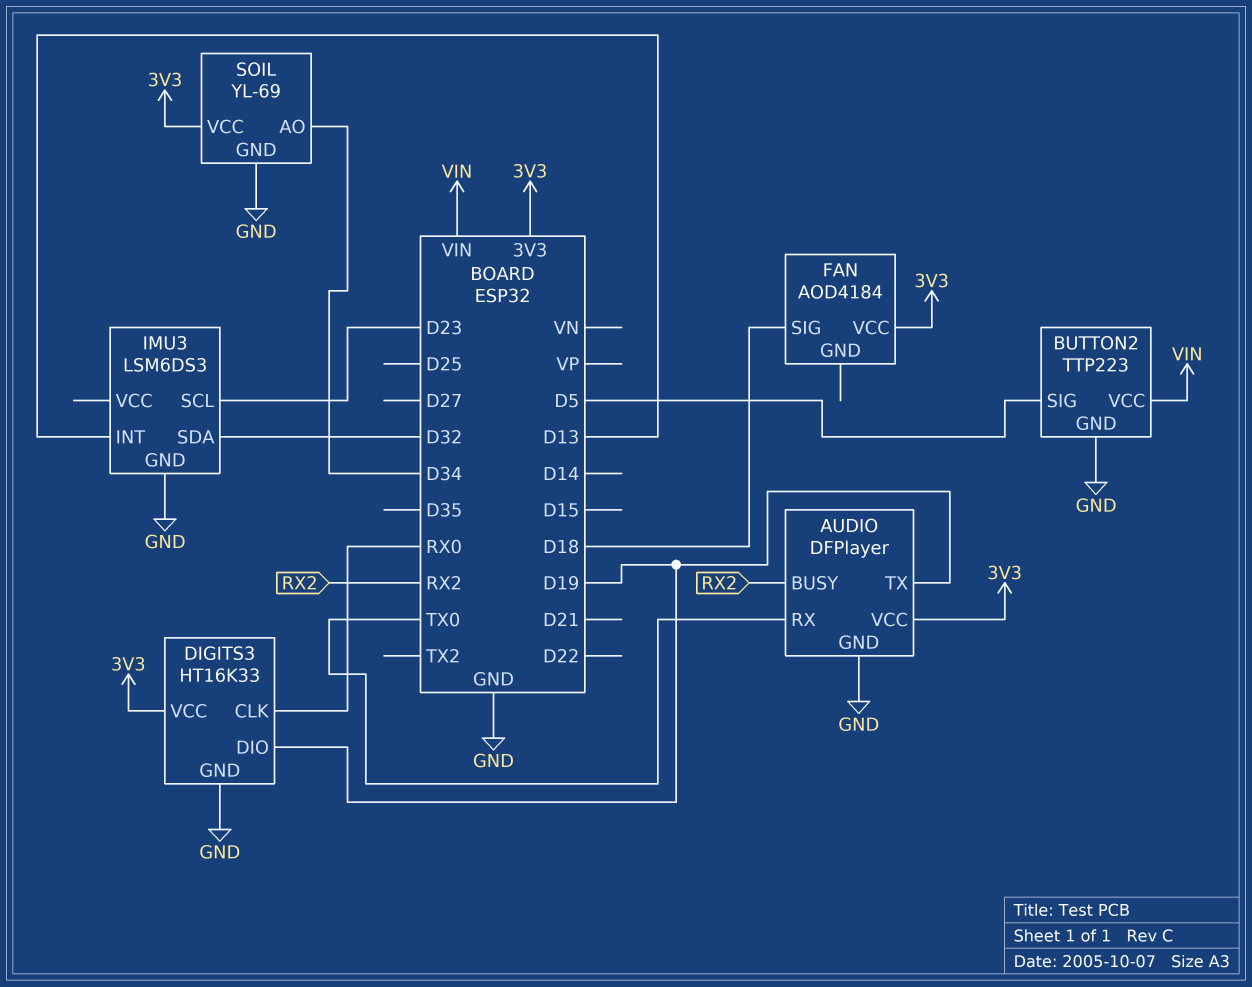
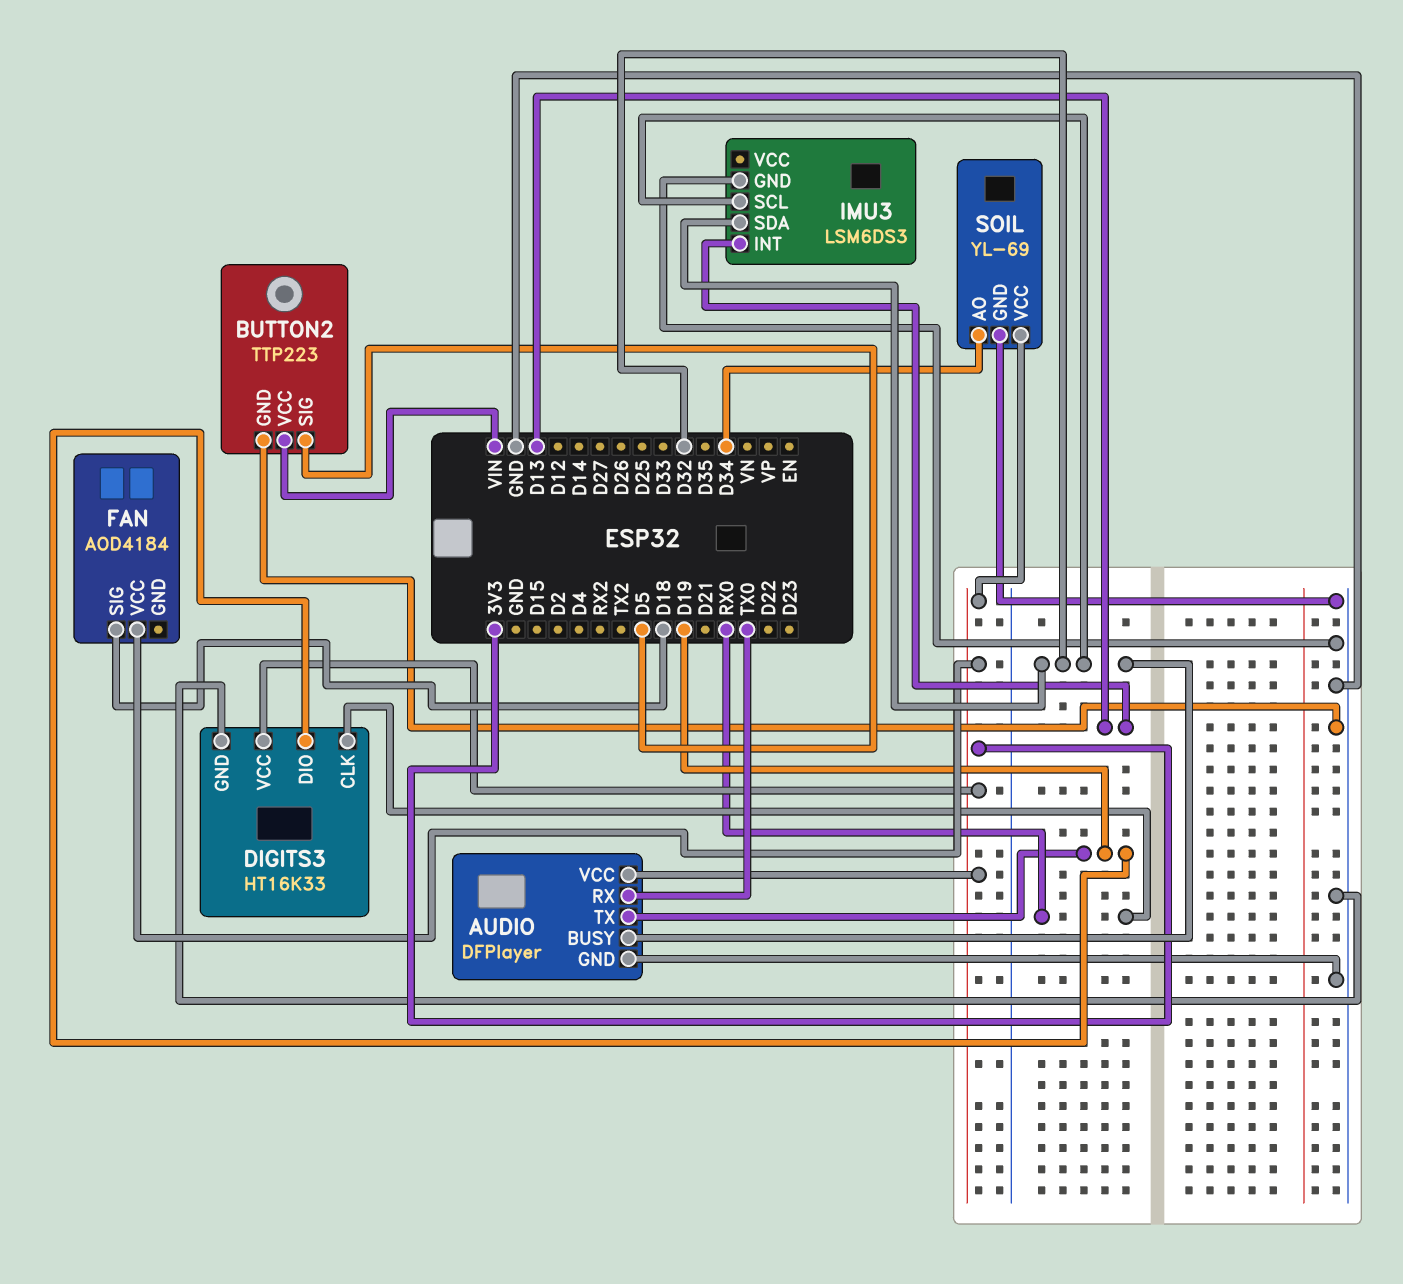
AUDIO pin BUSY: RX2 -> D32
IMU3 pin SCL: D23 -> D32

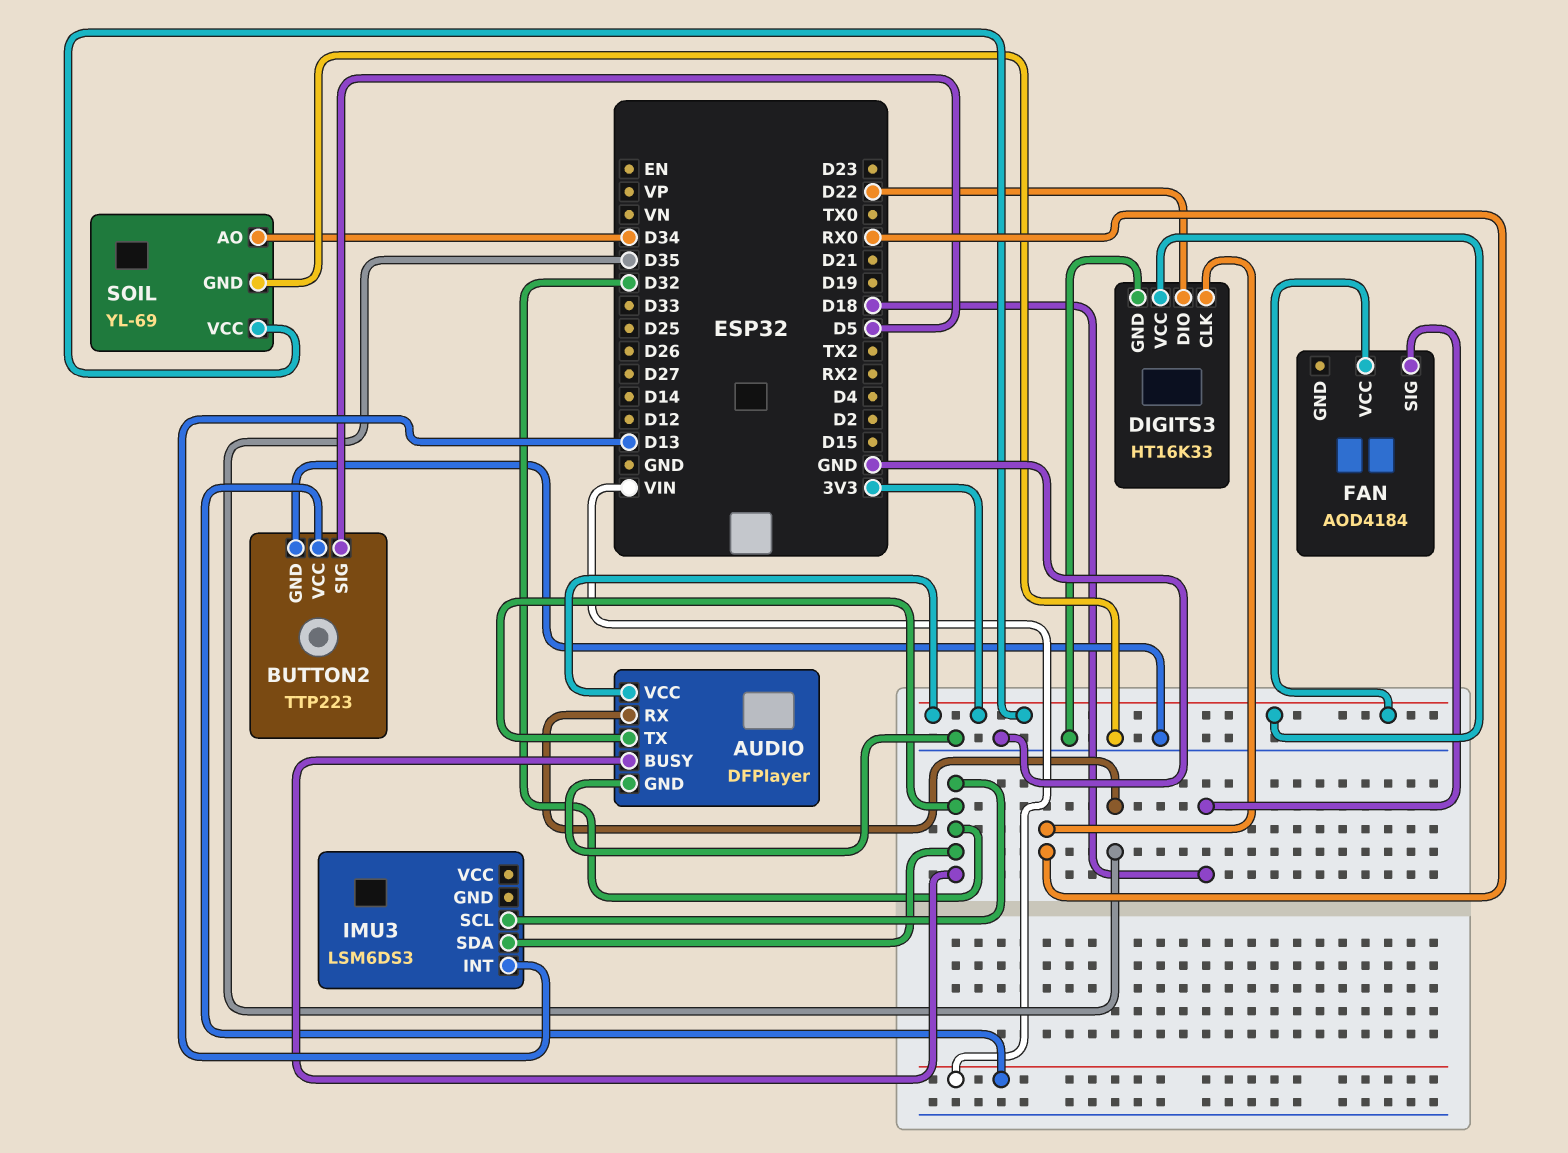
AUDIO pin RX: TX0 -> D35
AUDIO pin TX: D19 -> D32
DIGITS3 pin DIO: D19 -> D22
IMU3 pin GND: GND -> none

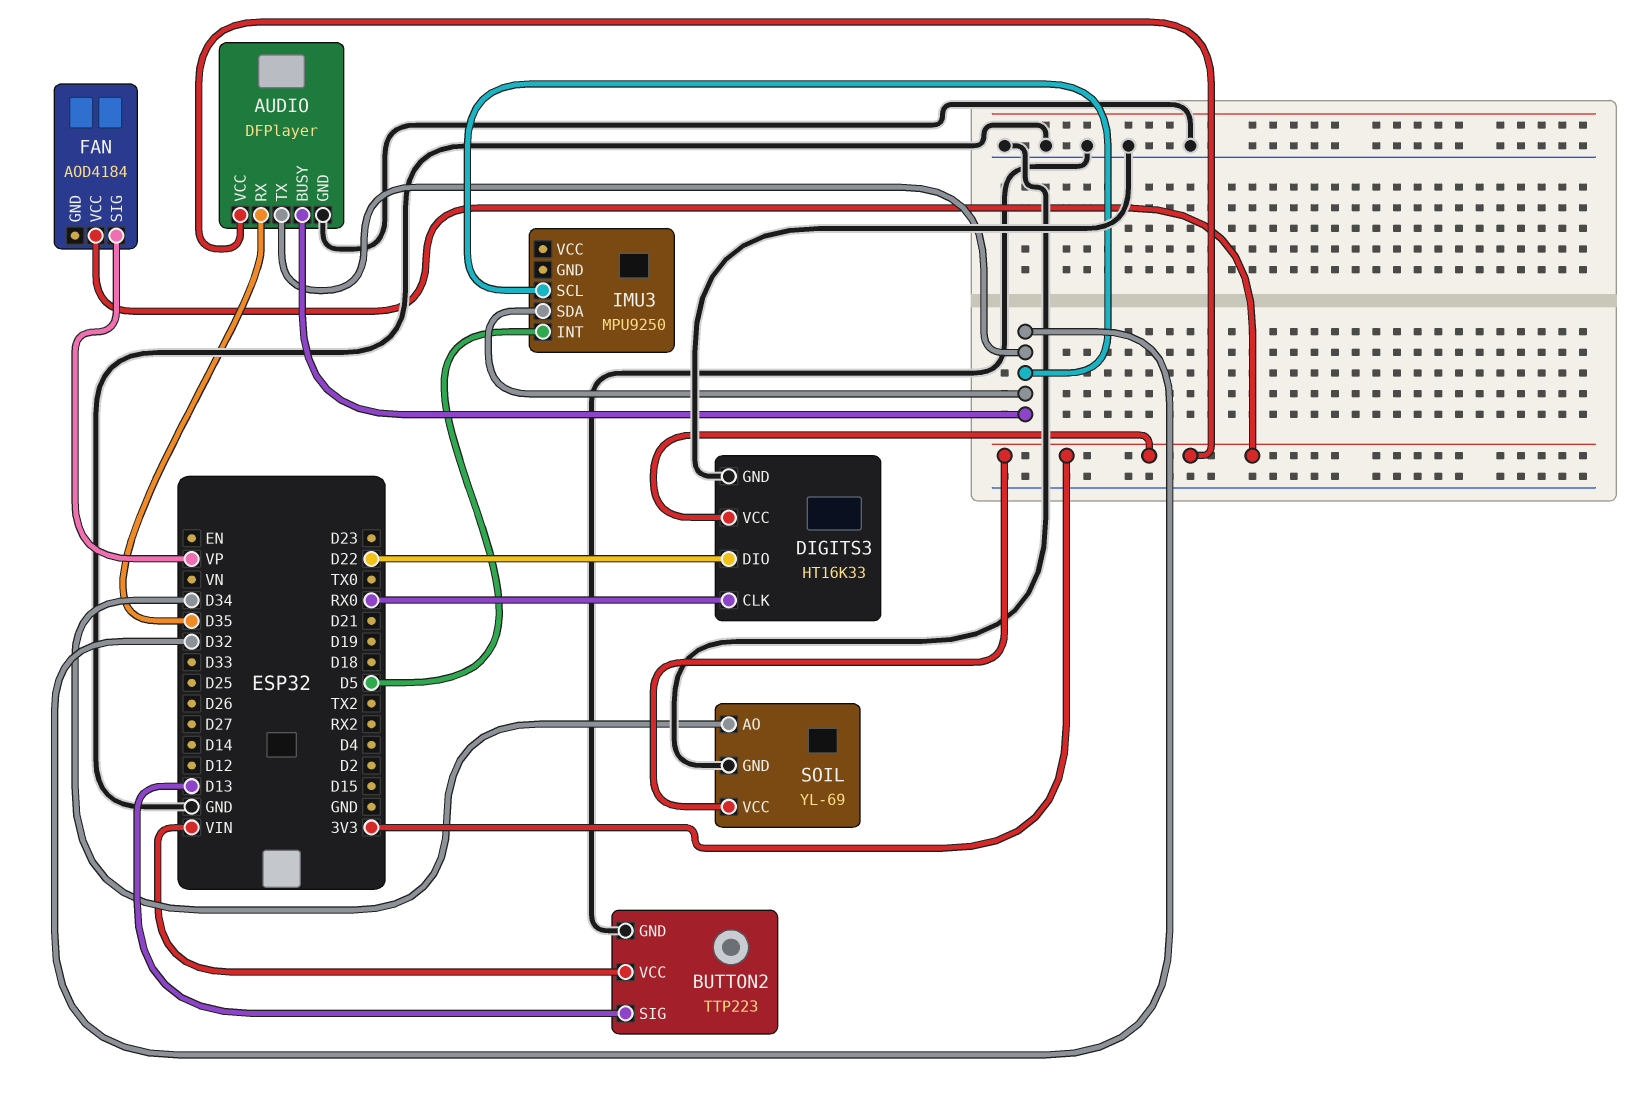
BUTTON2 pin SIG: D5 -> D13
FAN pin SIG: D18 -> VP
IMU3: LSM6DS3 -> MPU9250
IMU3 pin INT: D13 -> D5

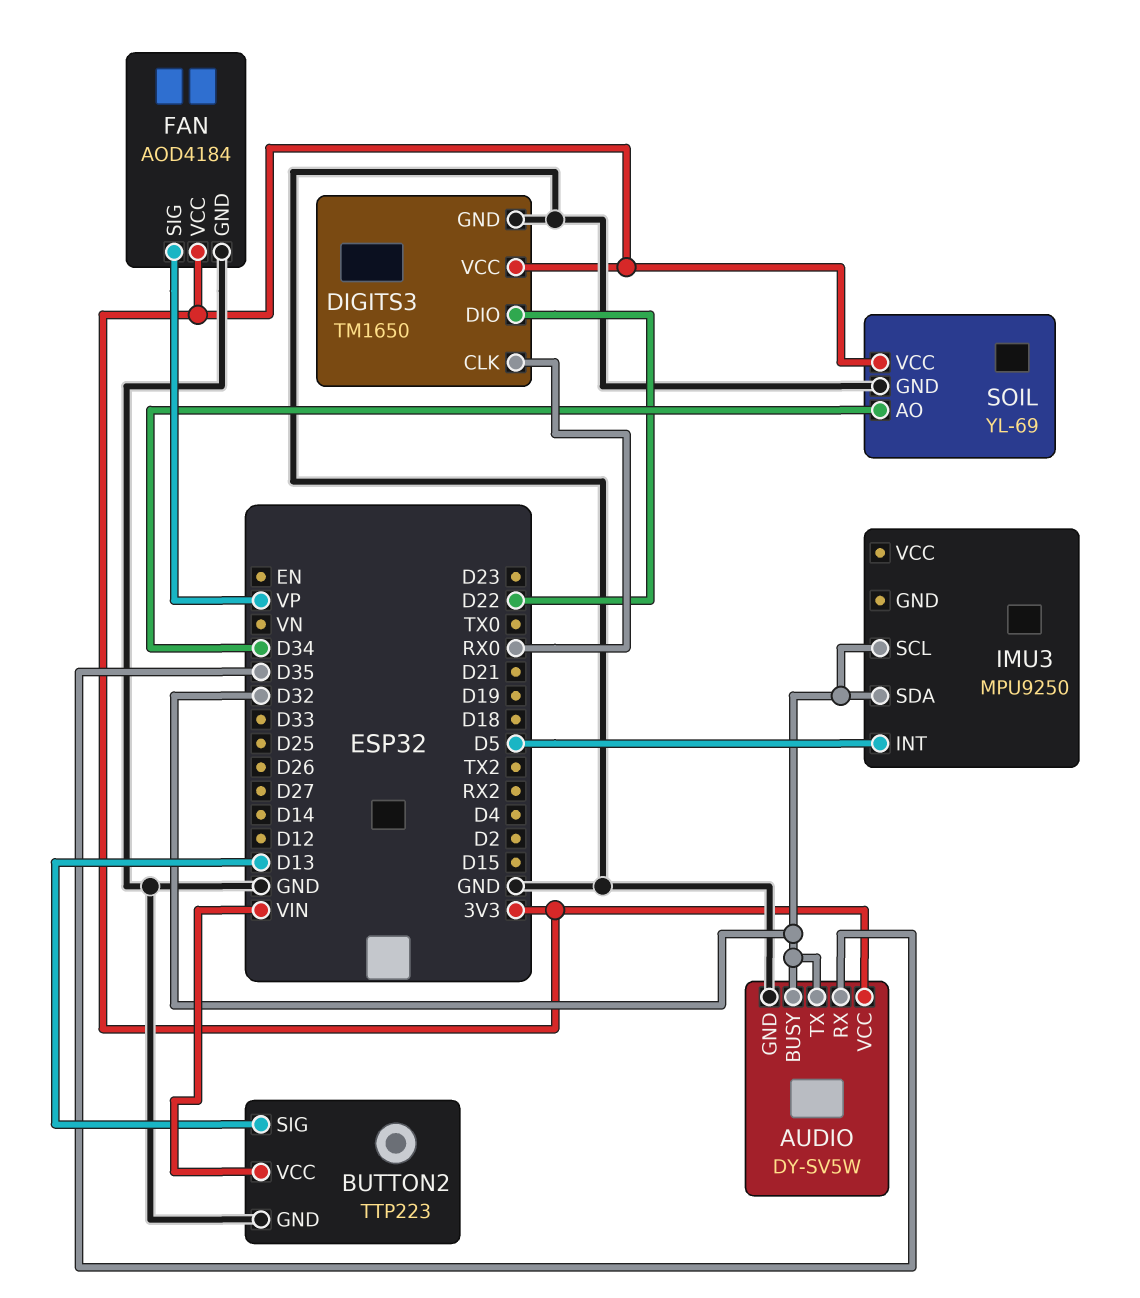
AUDIO: DFPlayer -> DY-SV5W
DIGITS3: HT16K33 -> TM1650
FAN pin GND: none -> GND

